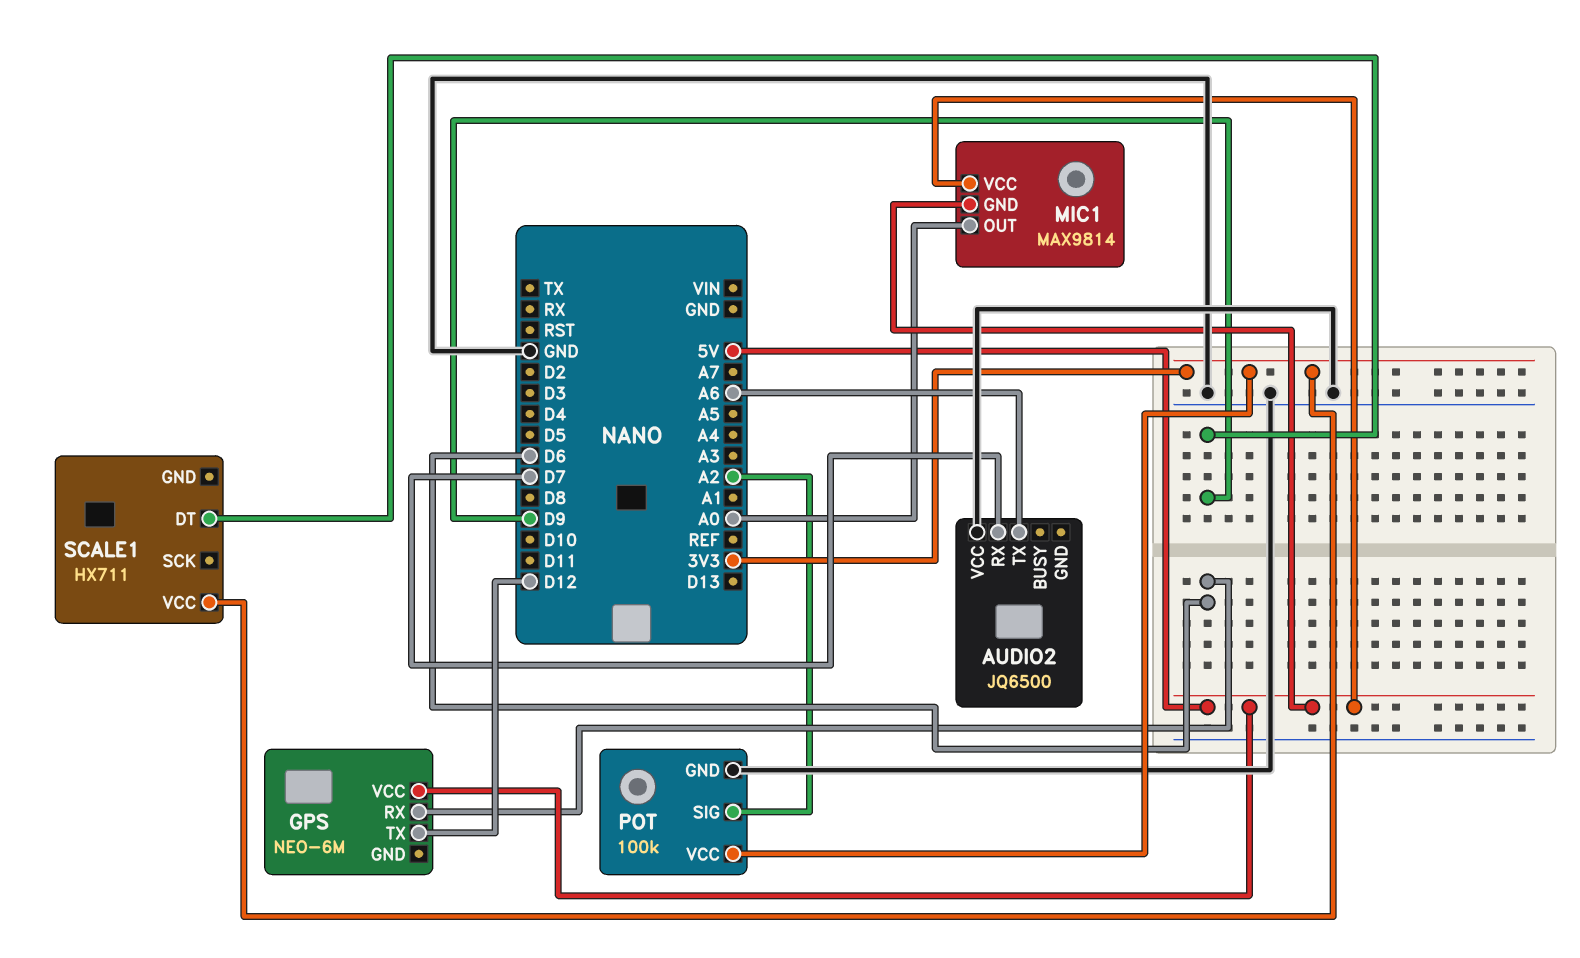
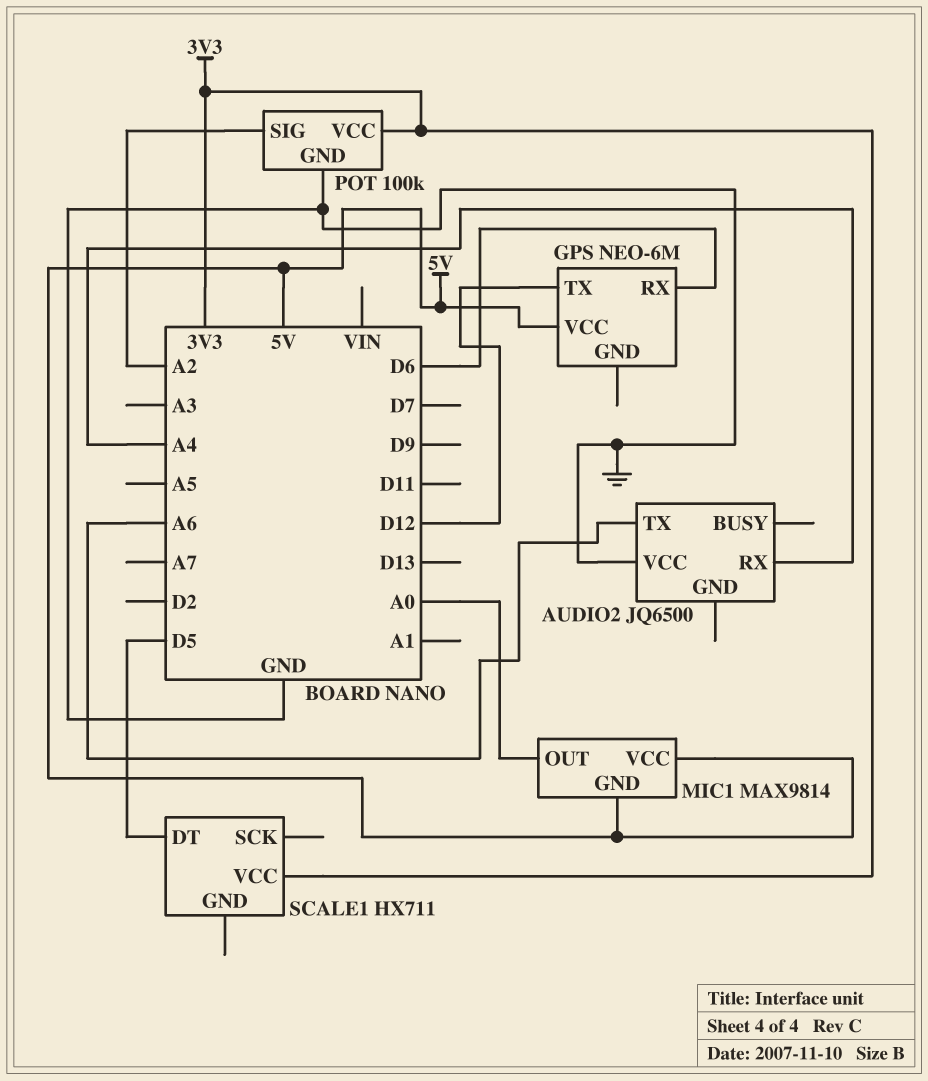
AUDIO2 pin RX: D7 -> A4
SCALE1 pin DT: D9 -> D5

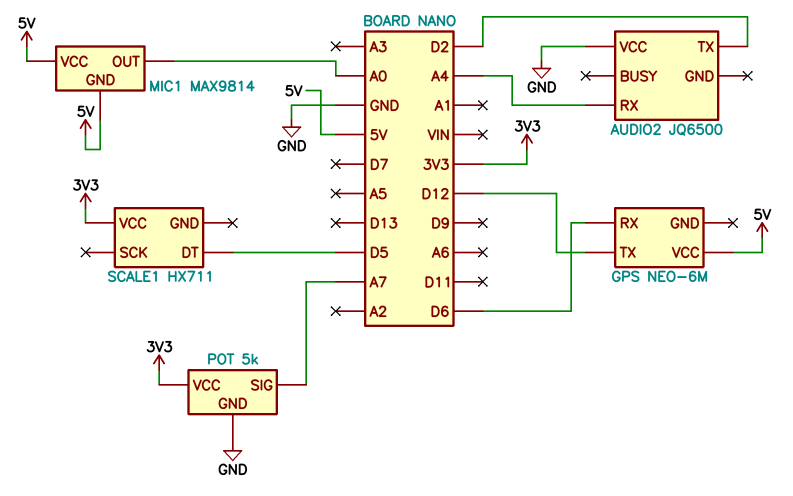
AUDIO2 pin TX: A6 -> D2
POT: 100k -> 5k
POT pin SIG: A2 -> A7

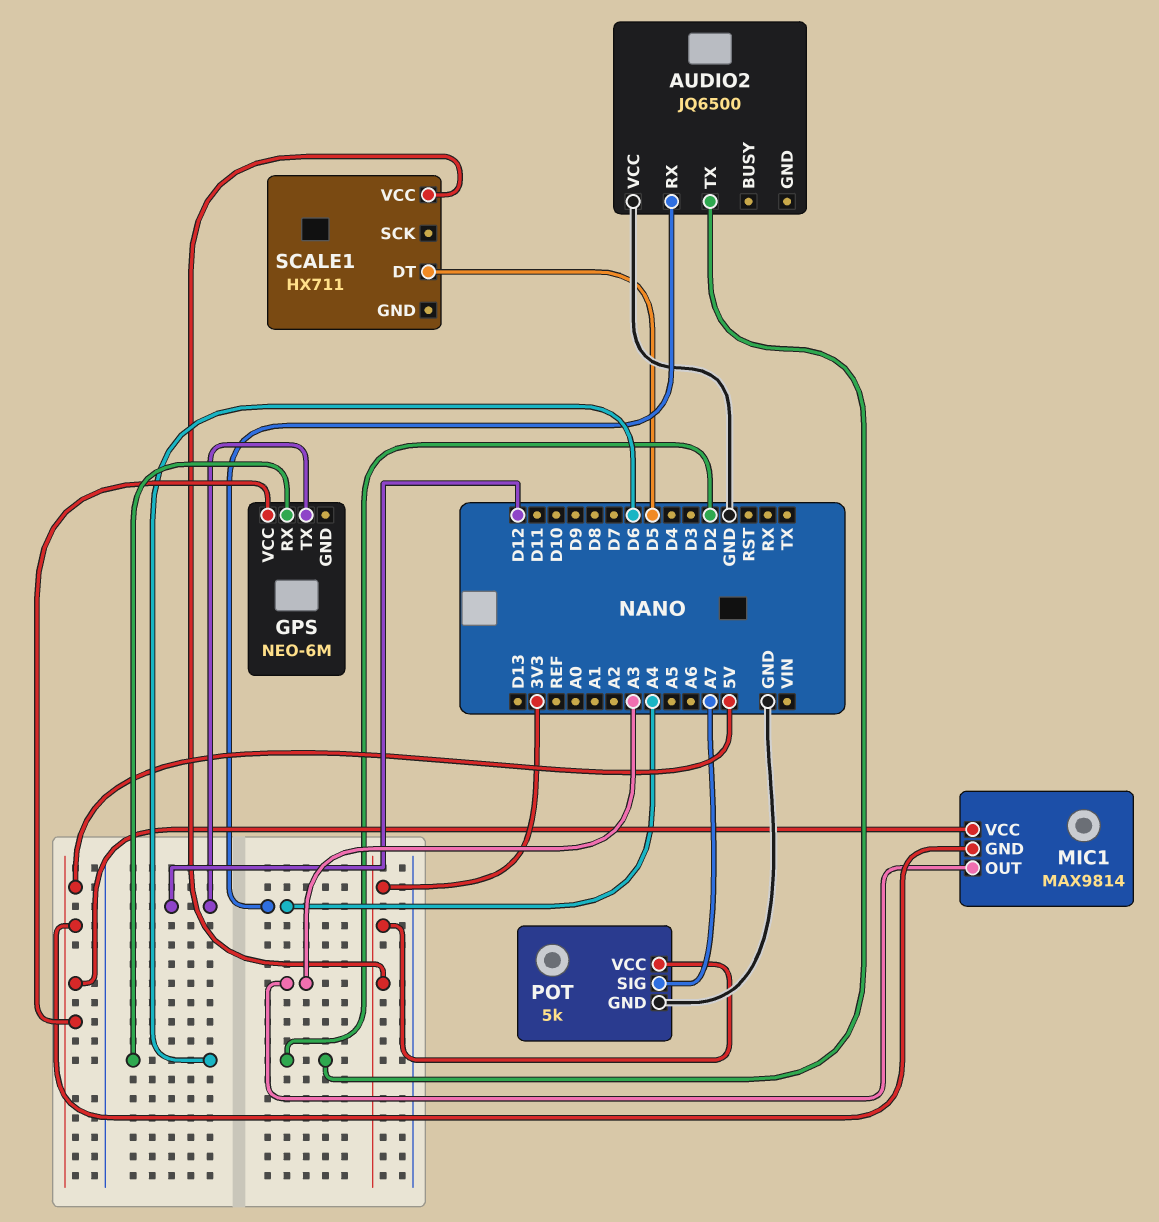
MIC1 pin OUT: A0 -> A3

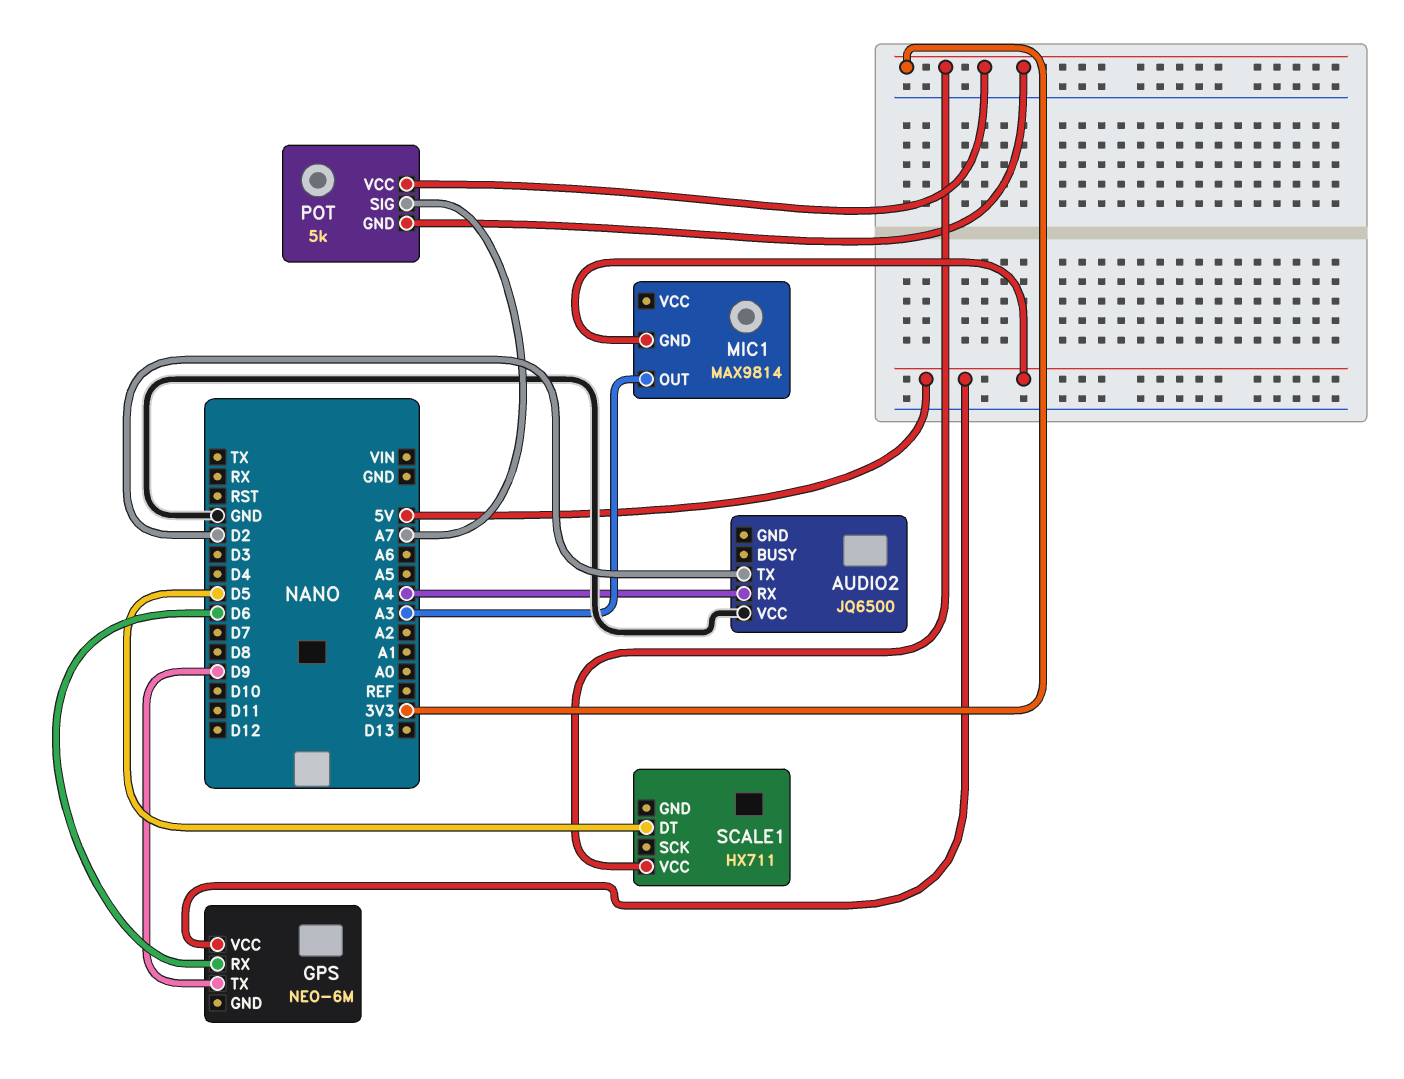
GPS pin TX: D12 -> D9
MIC1 pin VCC: 5V -> none
POT pin GND: GND -> 3V3

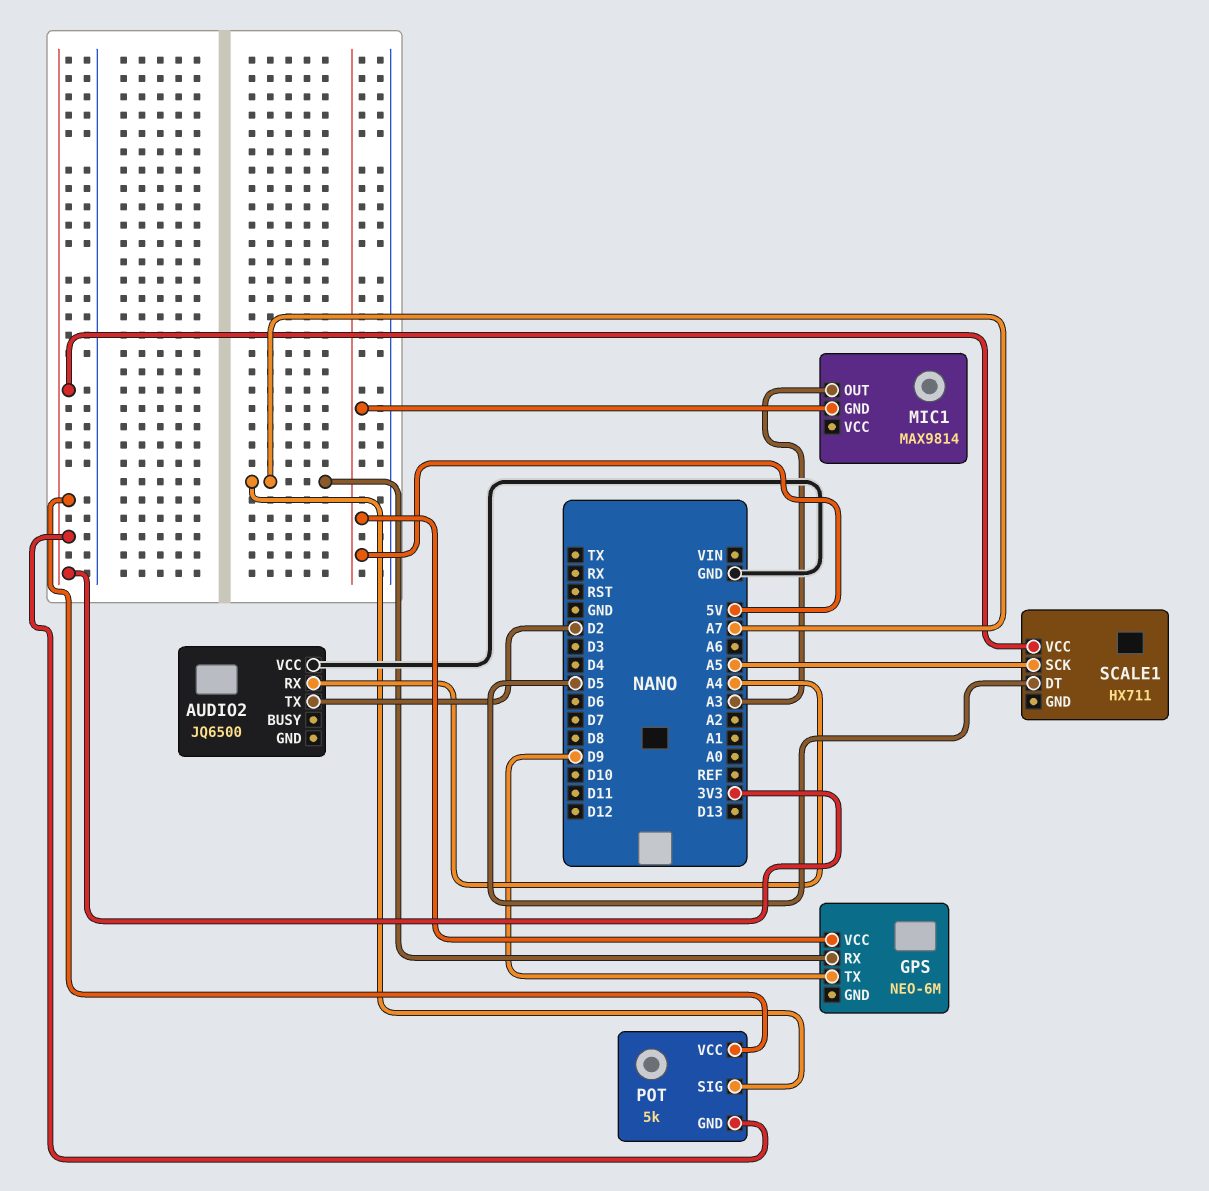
GPS pin RX: D6 -> A7
SCALE1 pin SCK: none -> A5

